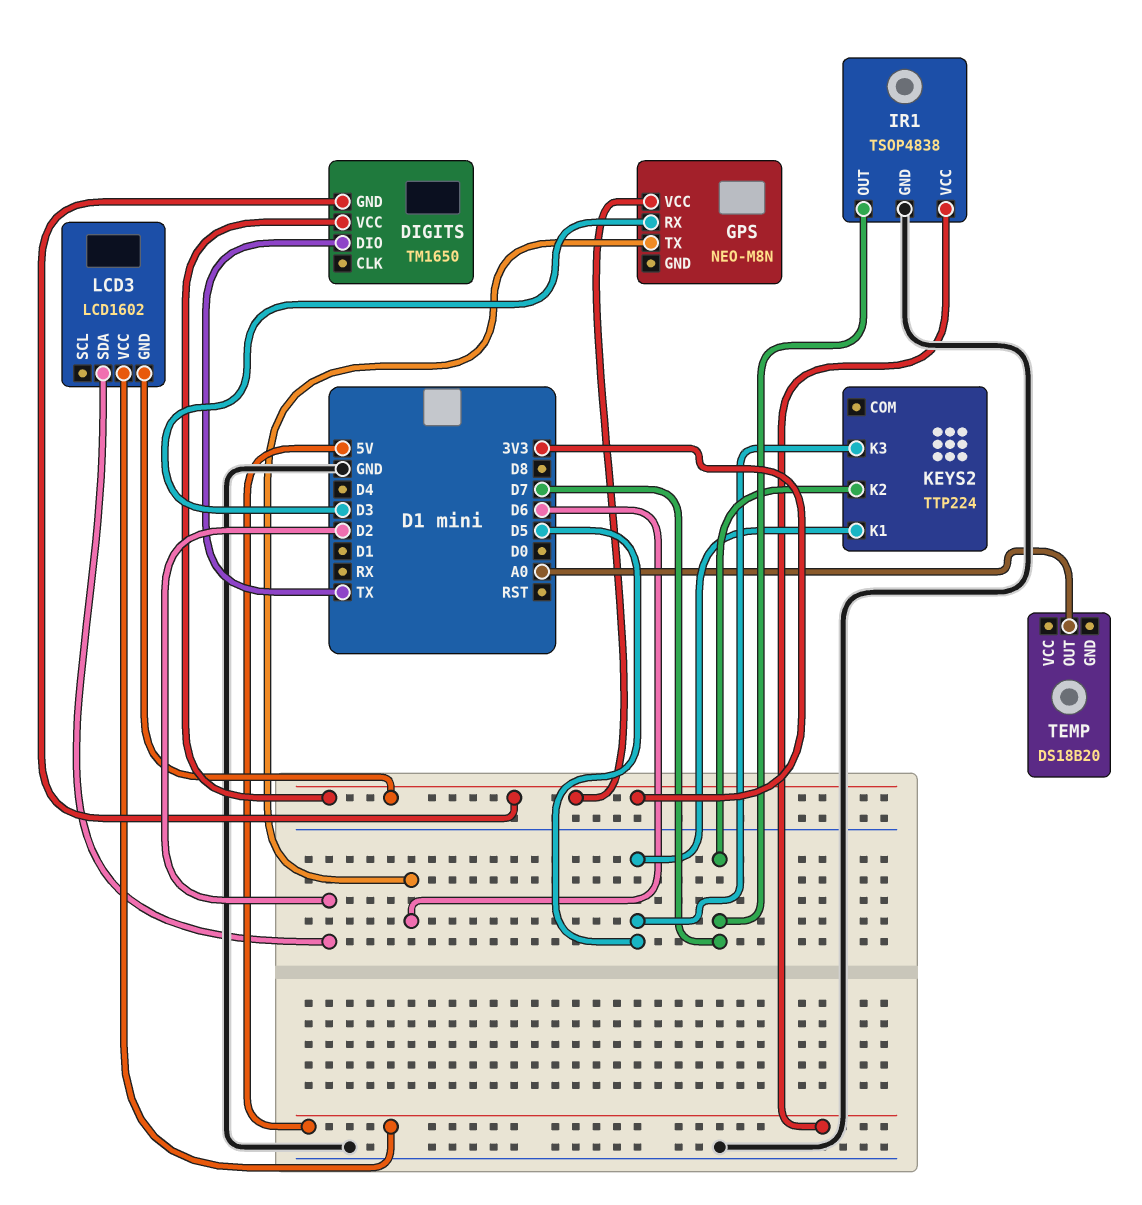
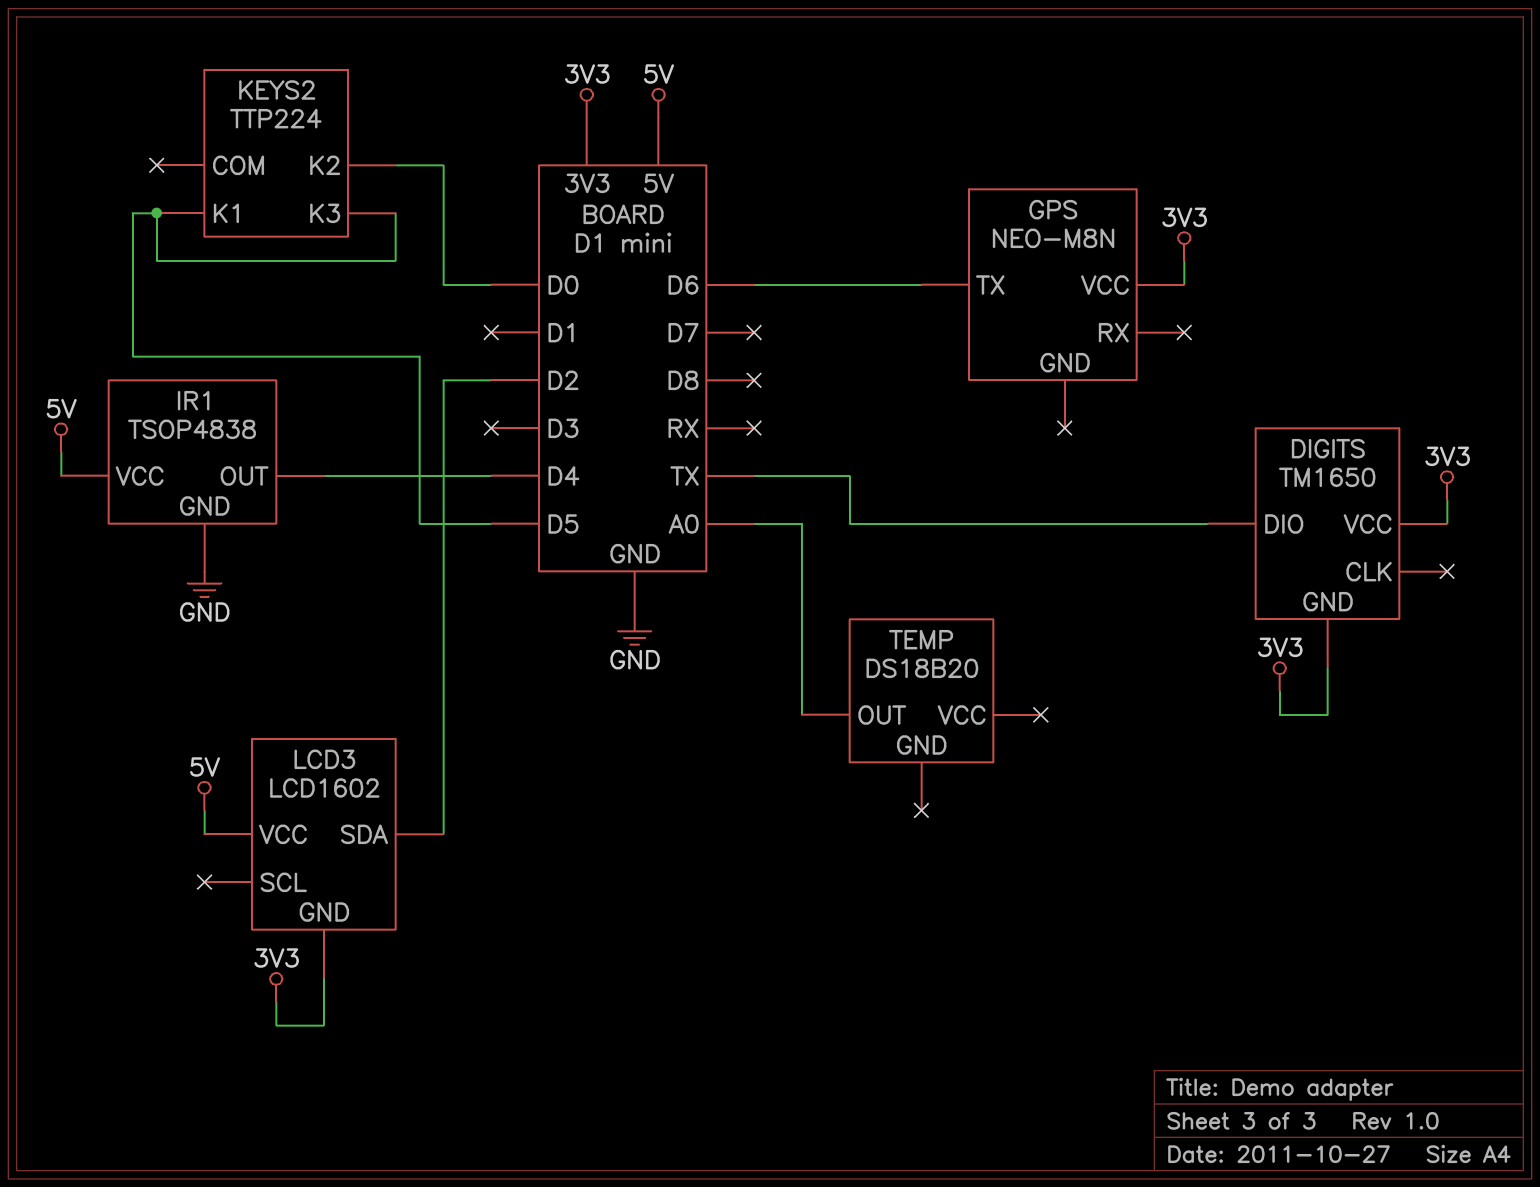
GPS pin RX: D3 -> none
IR1 pin OUT: D7 -> D4
KEYS2 pin K2: D7 -> D0

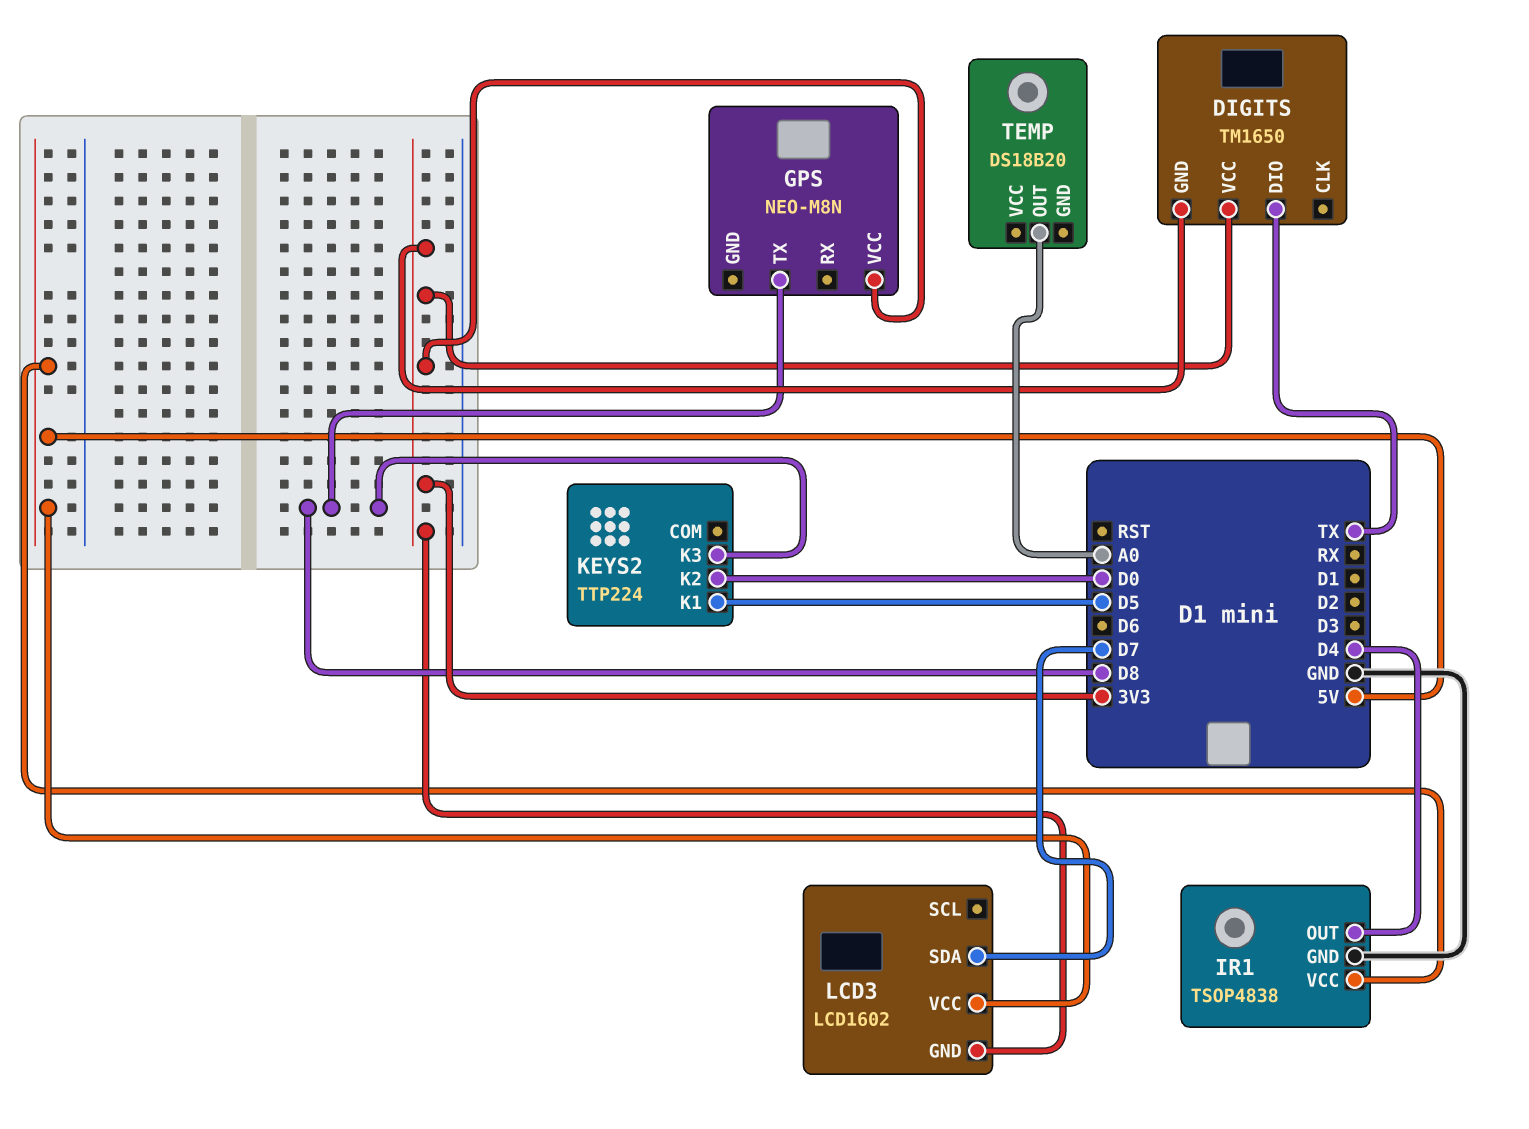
GPS pin TX: D6 -> D8
KEYS2 pin K3: D5 -> D8
LCD3 pin SDA: D2 -> D7

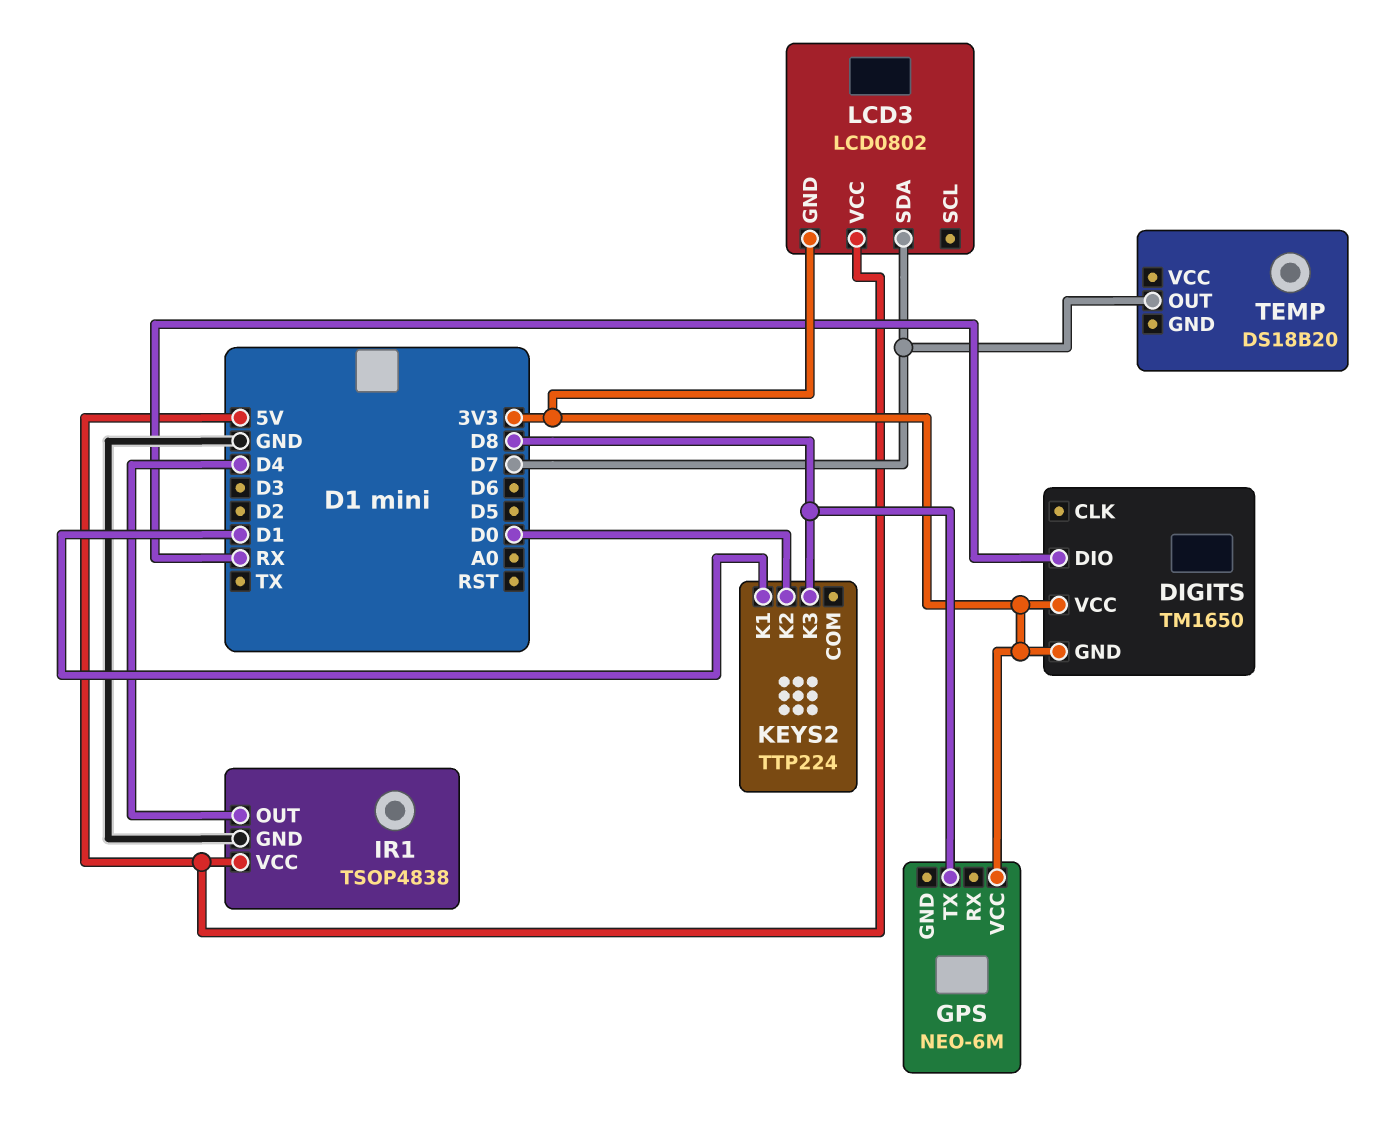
DIGITS pin DIO: TX -> RX
GPS: NEO-M8N -> NEO-6M
KEYS2 pin K1: D5 -> D1
LCD3: LCD1602 -> LCD0802
TEMP pin OUT: A0 -> D7

